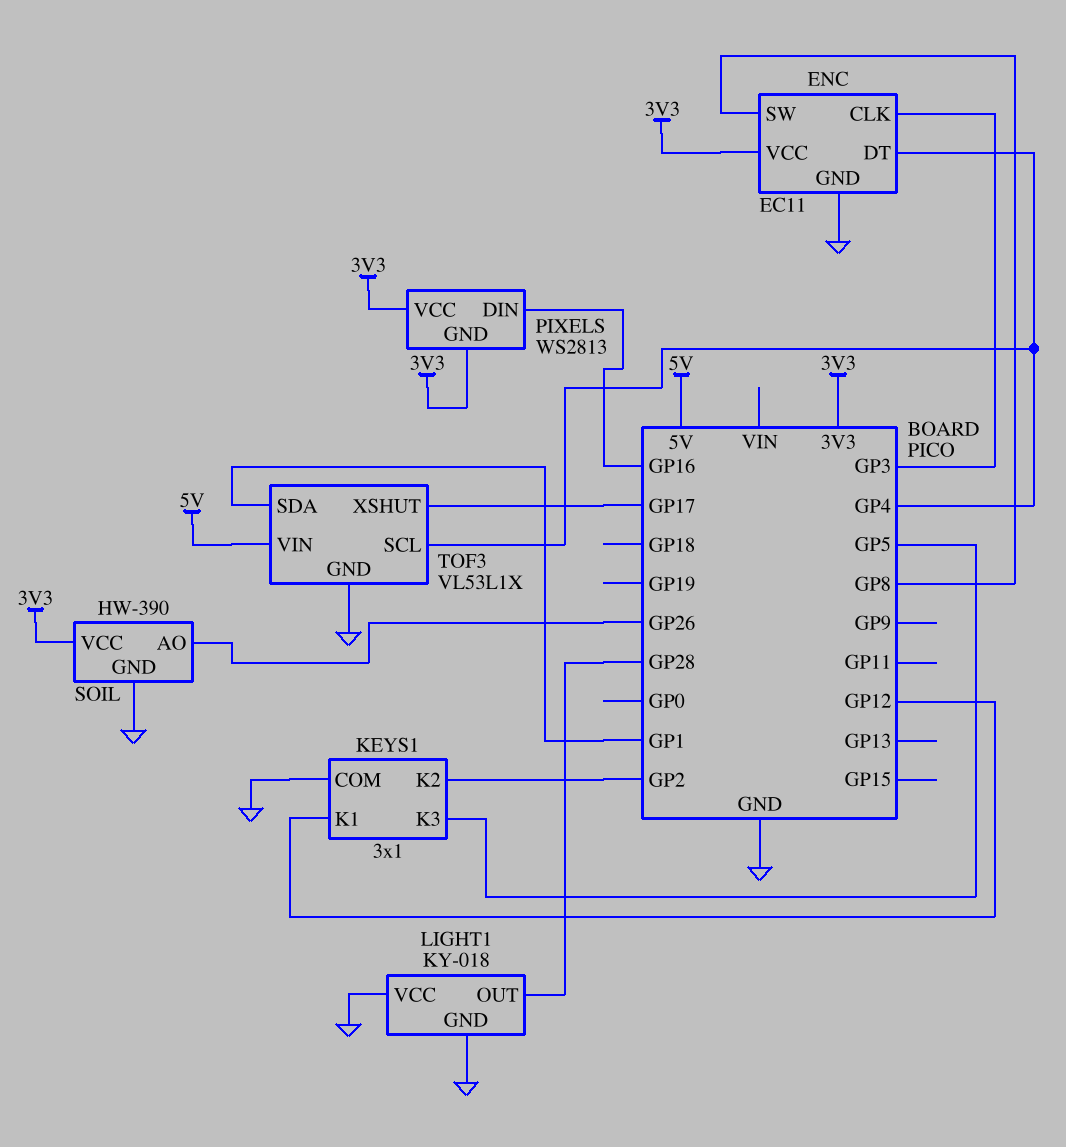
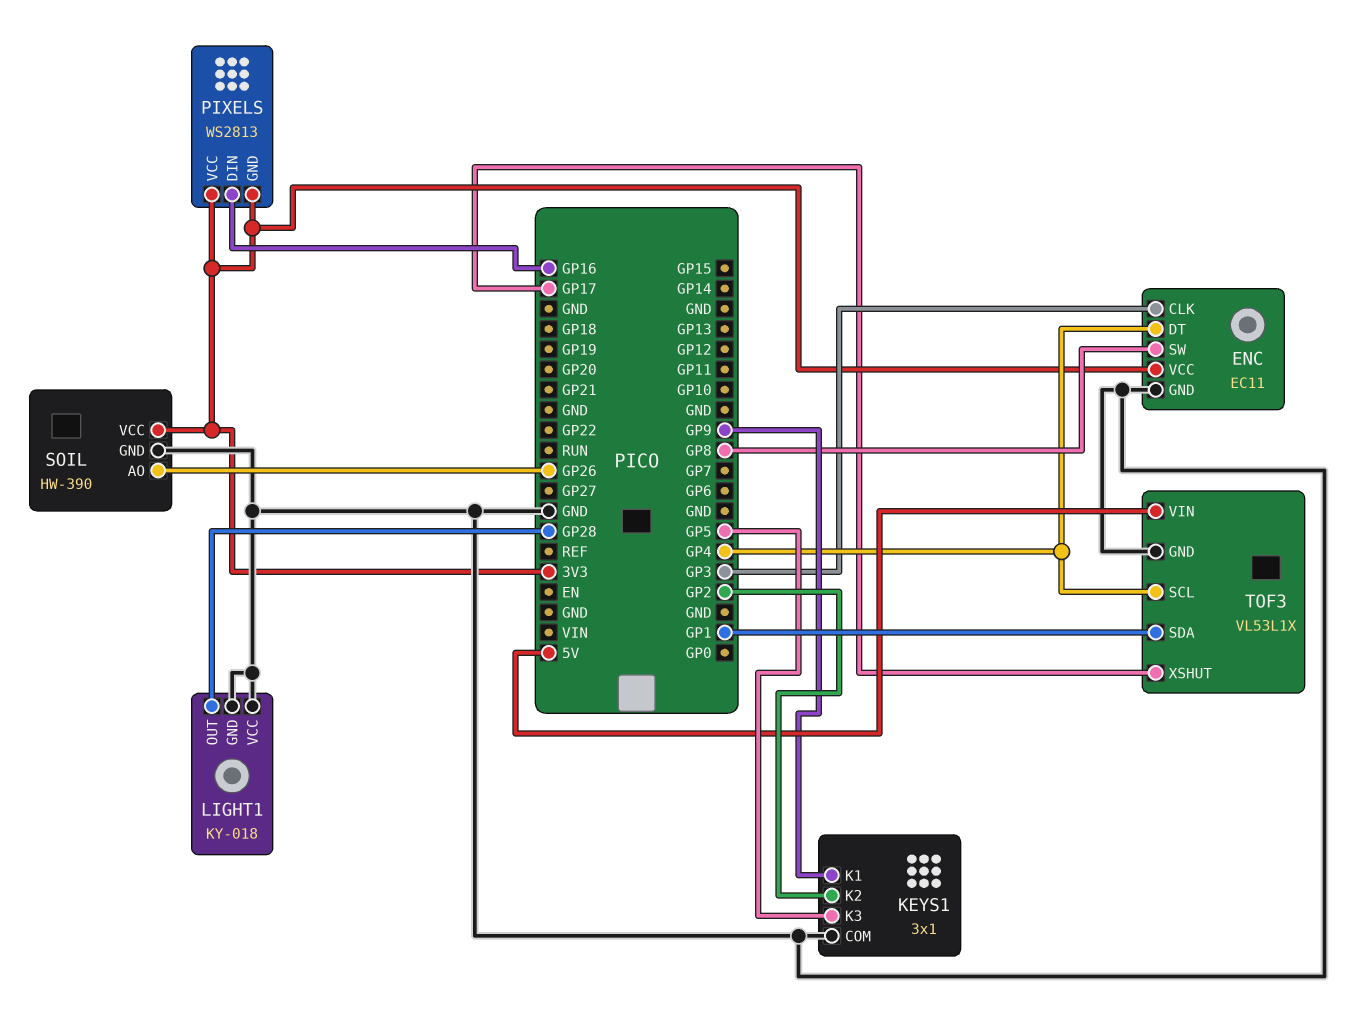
KEYS1 pin K1: GP12 -> GP9

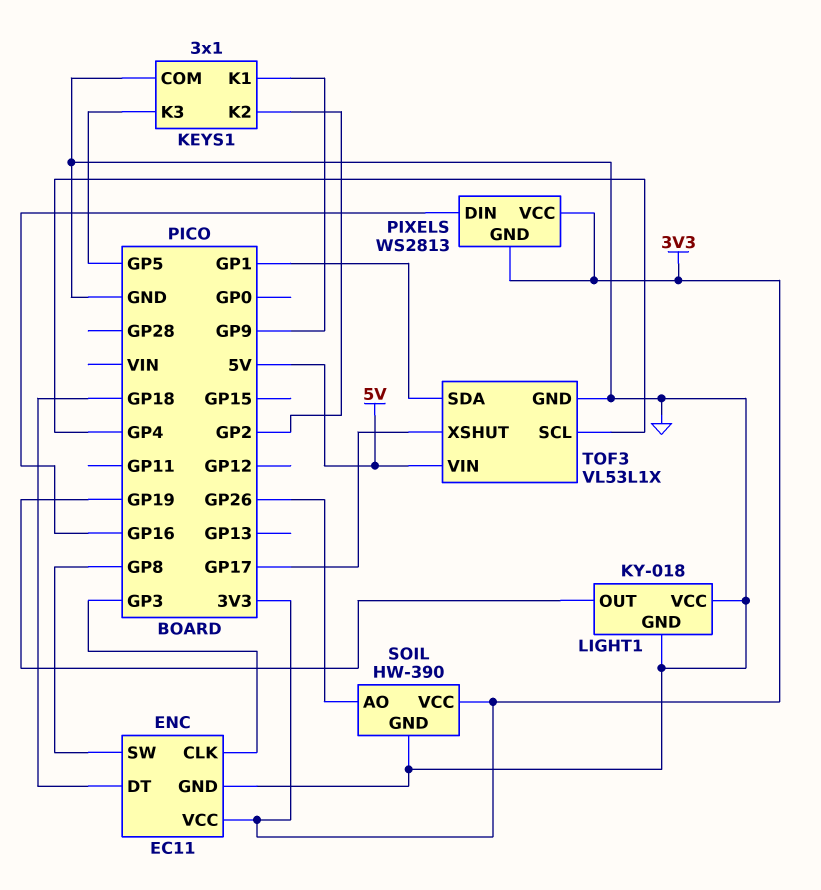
ENC pin DT: GP4 -> GP18
LIGHT1 pin OUT: GP28 -> GP19

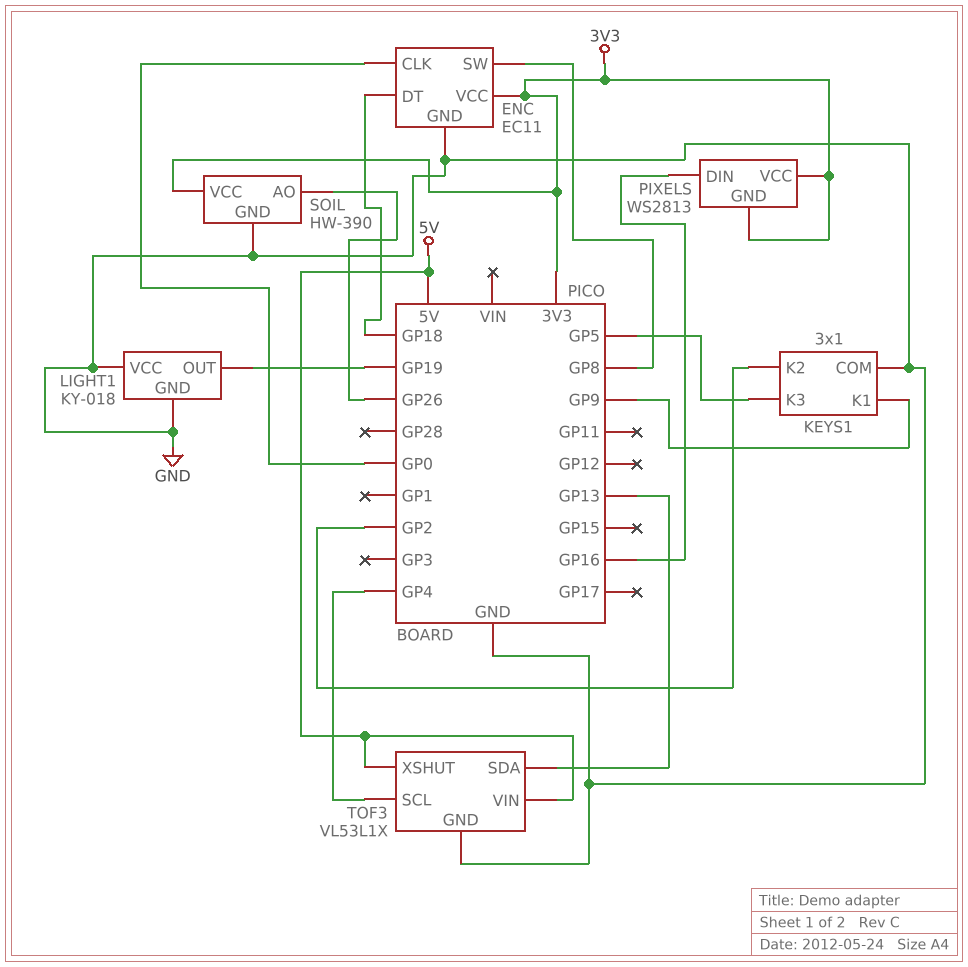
ENC pin CLK: GP3 -> GP0
TOF3 pin SDA: GP1 -> GP13
TOF3 pin XSHUT: GP17 -> 5V

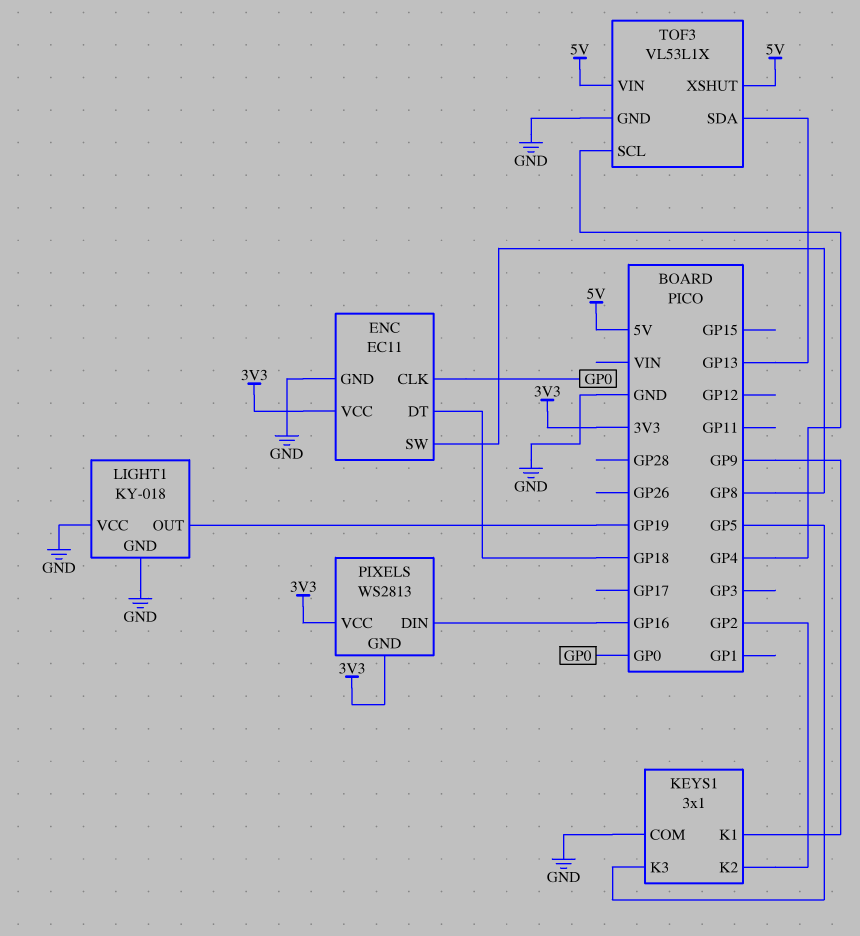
SOIL: HW-390 -> none
SOIL pin AO: GP26 -> none
SOIL pin GND: GND -> none
SOIL pin VCC: 3V3 -> none

